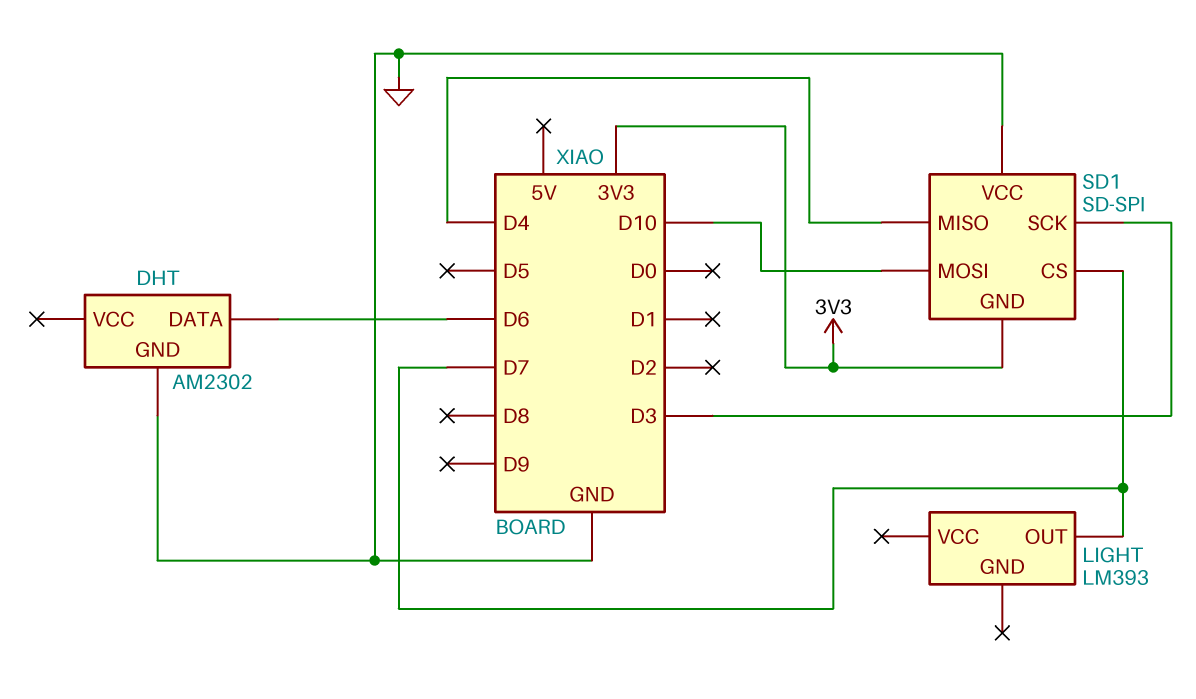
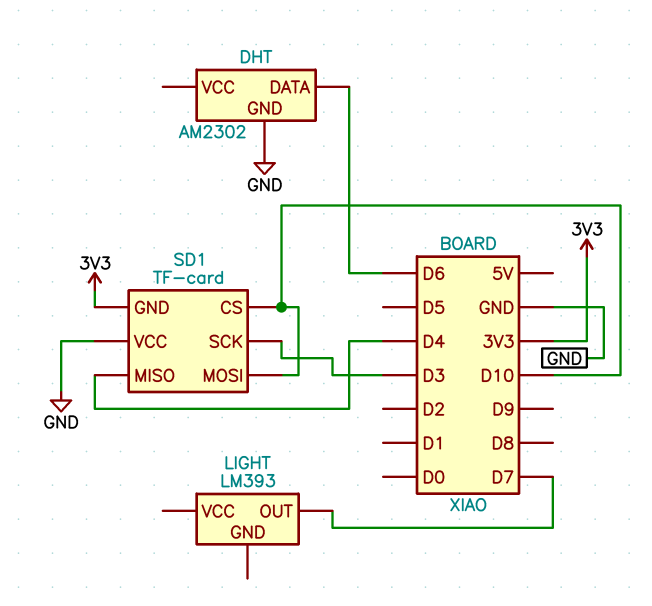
SD1: SD-SPI -> TF-card
SD1 pin CS: D7 -> D10

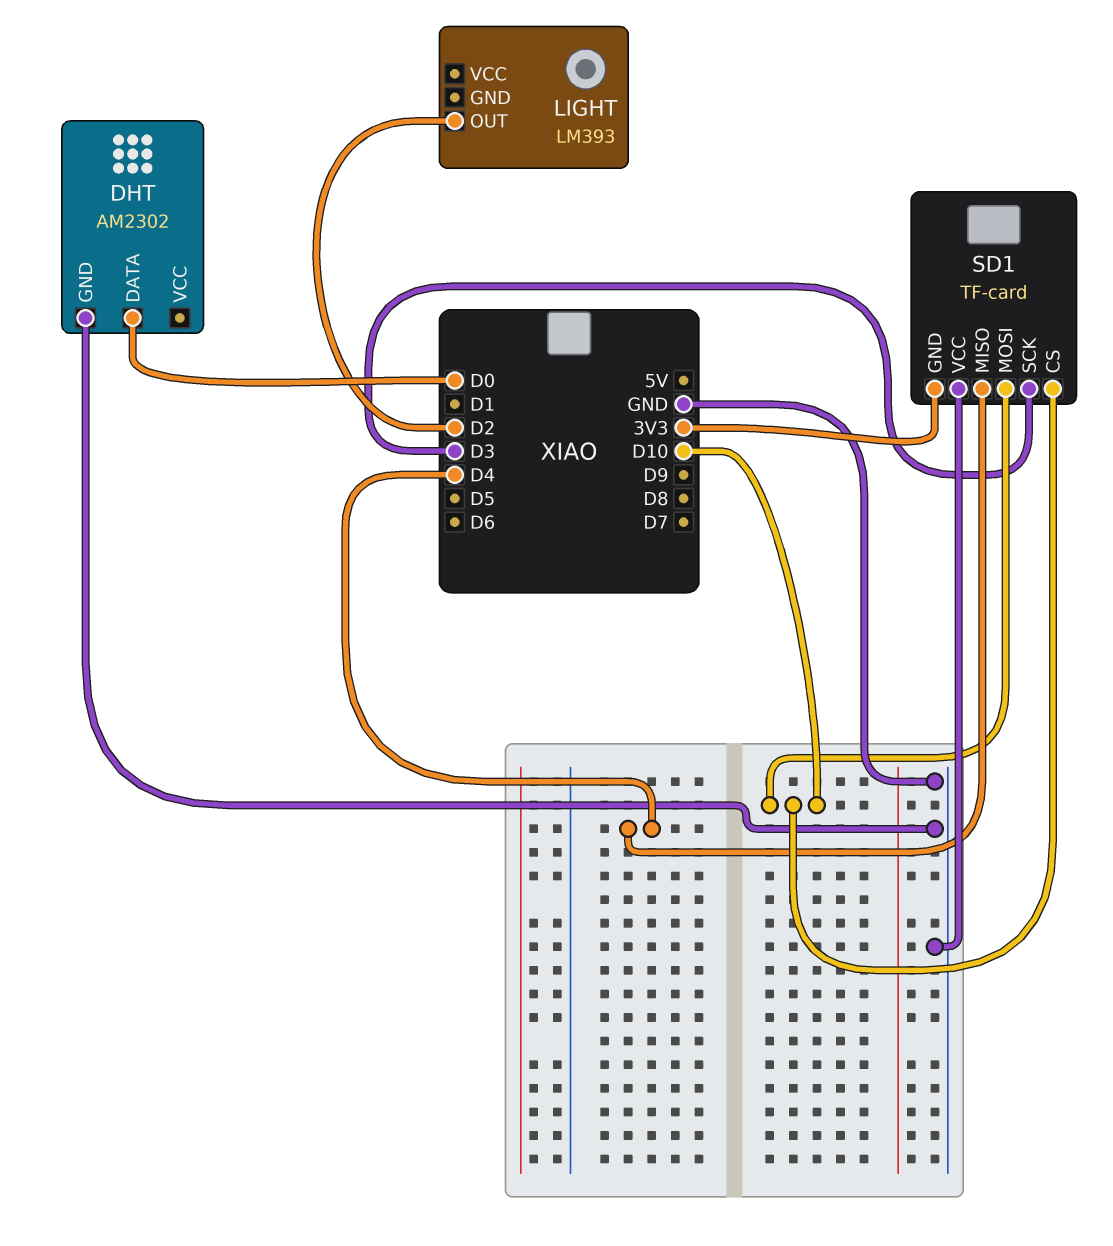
DHT pin DATA: D6 -> D0
LIGHT pin OUT: D7 -> D2

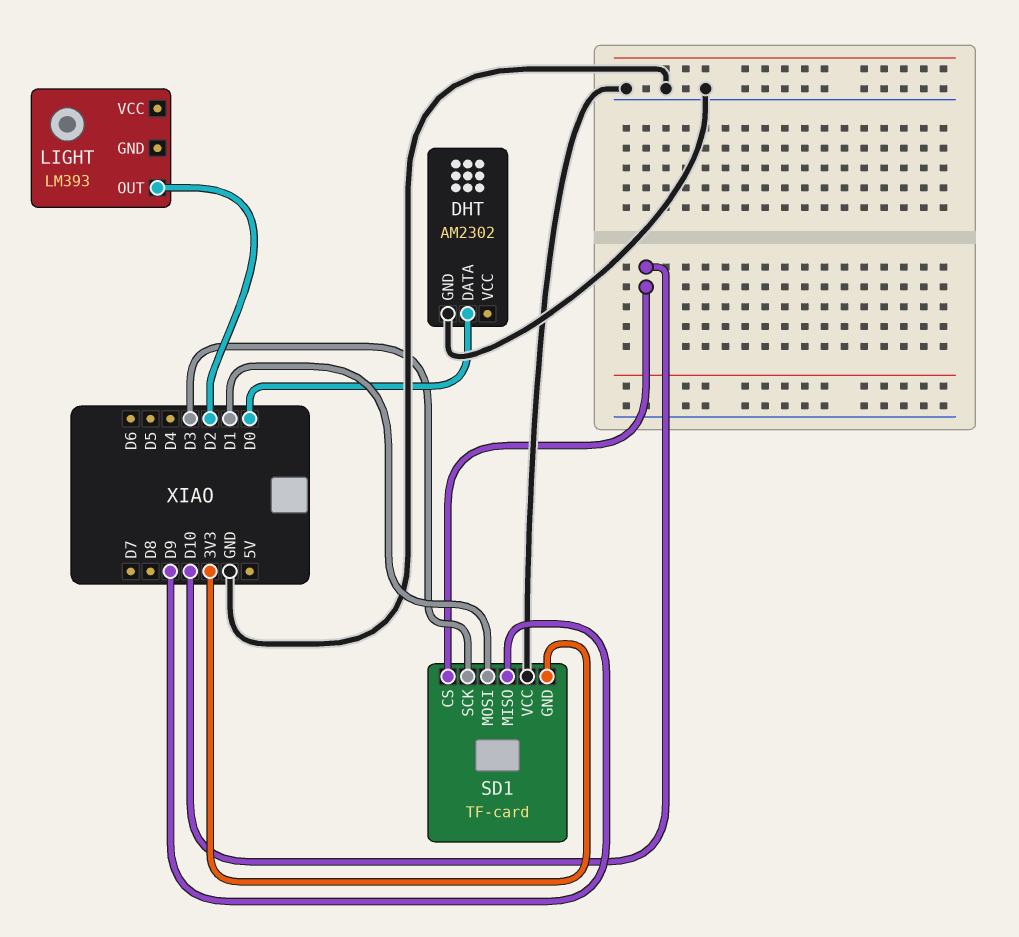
SD1 pin MISO: D4 -> D9
SD1 pin MOSI: D10 -> D1

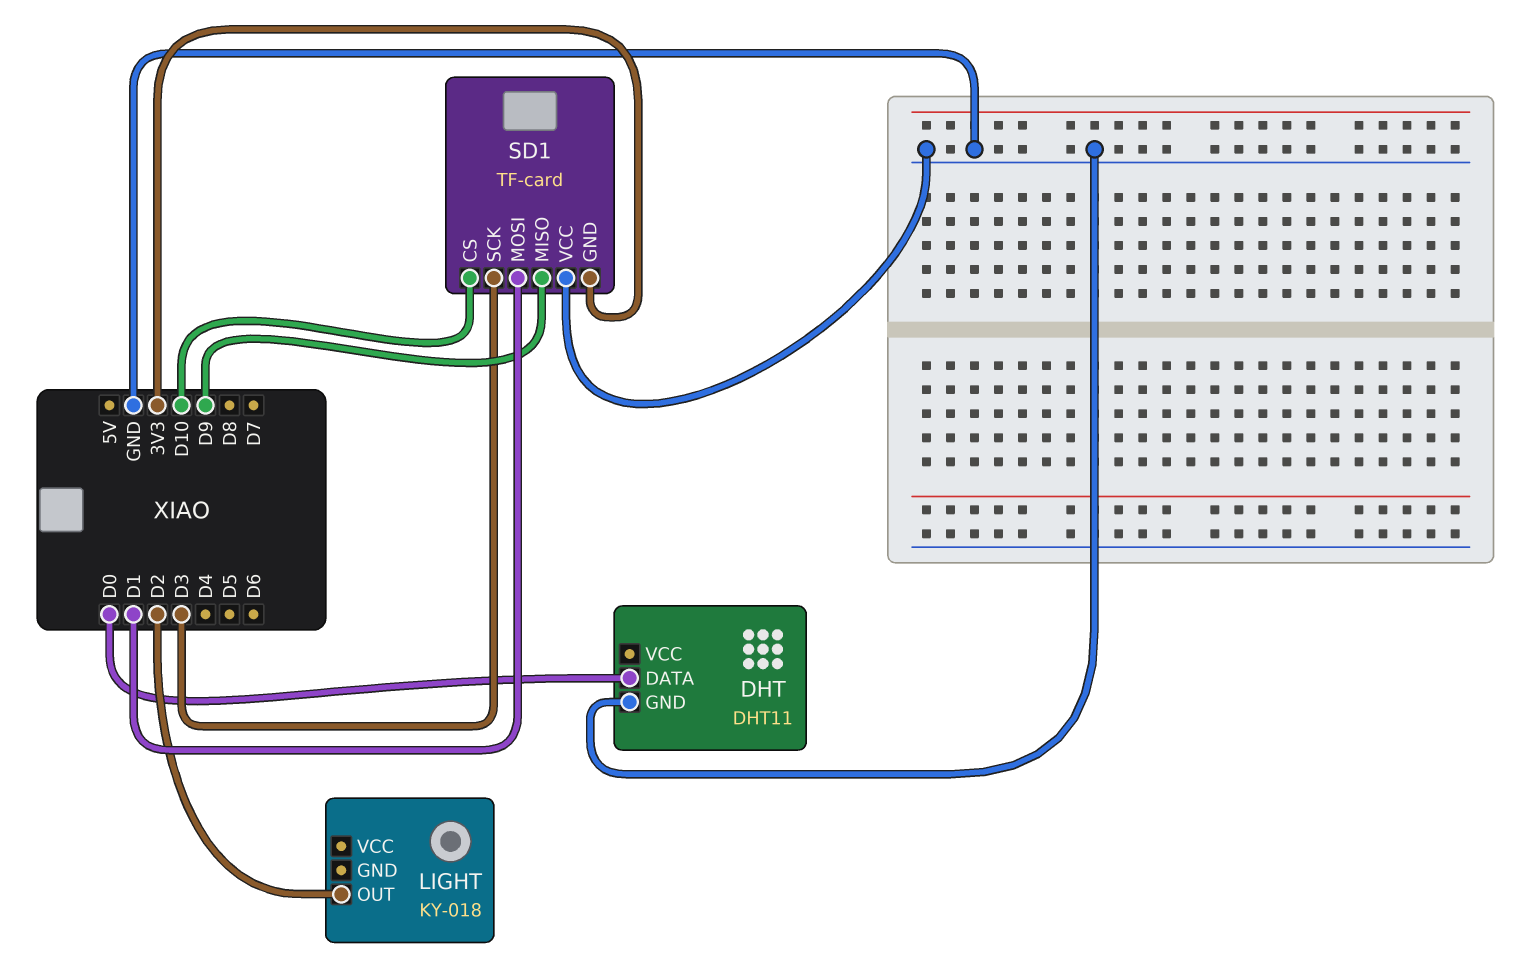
DHT: AM2302 -> DHT11
LIGHT: LM393 -> KY-018

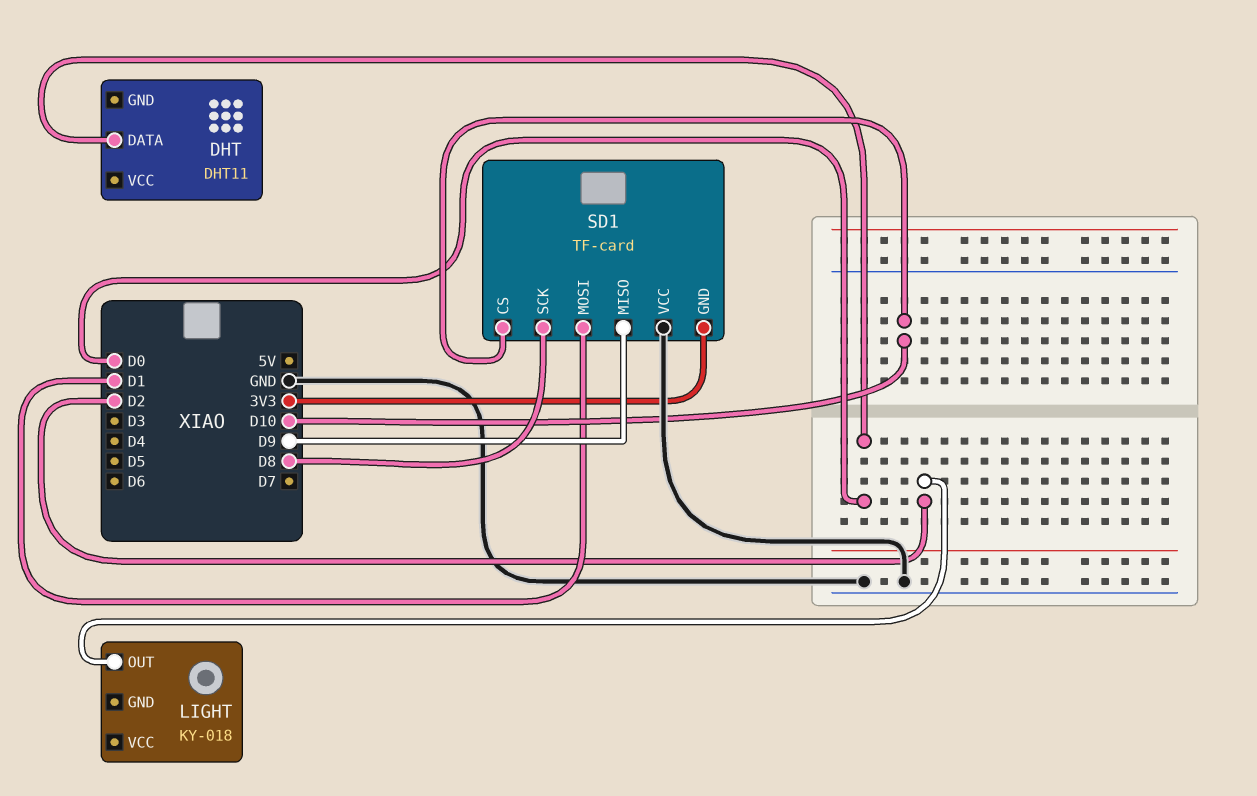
DHT pin GND: GND -> none
SD1 pin SCK: D3 -> D8

